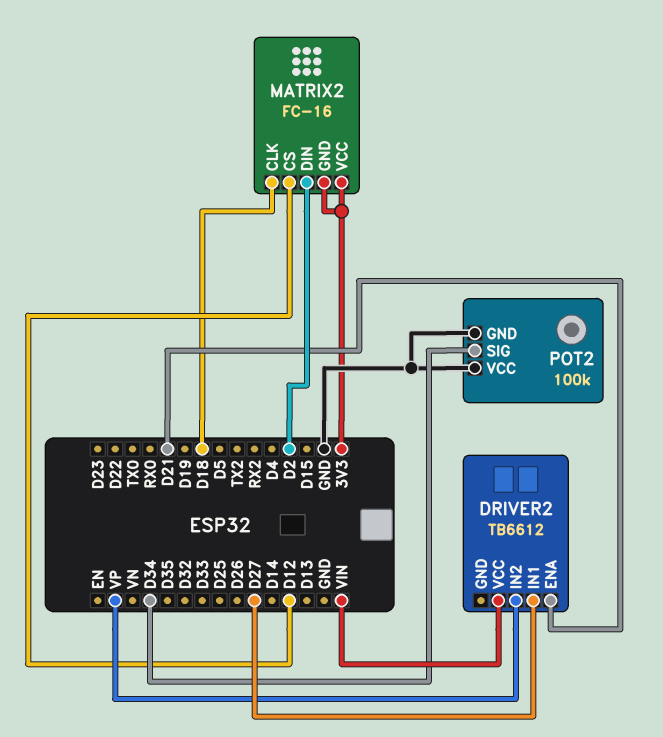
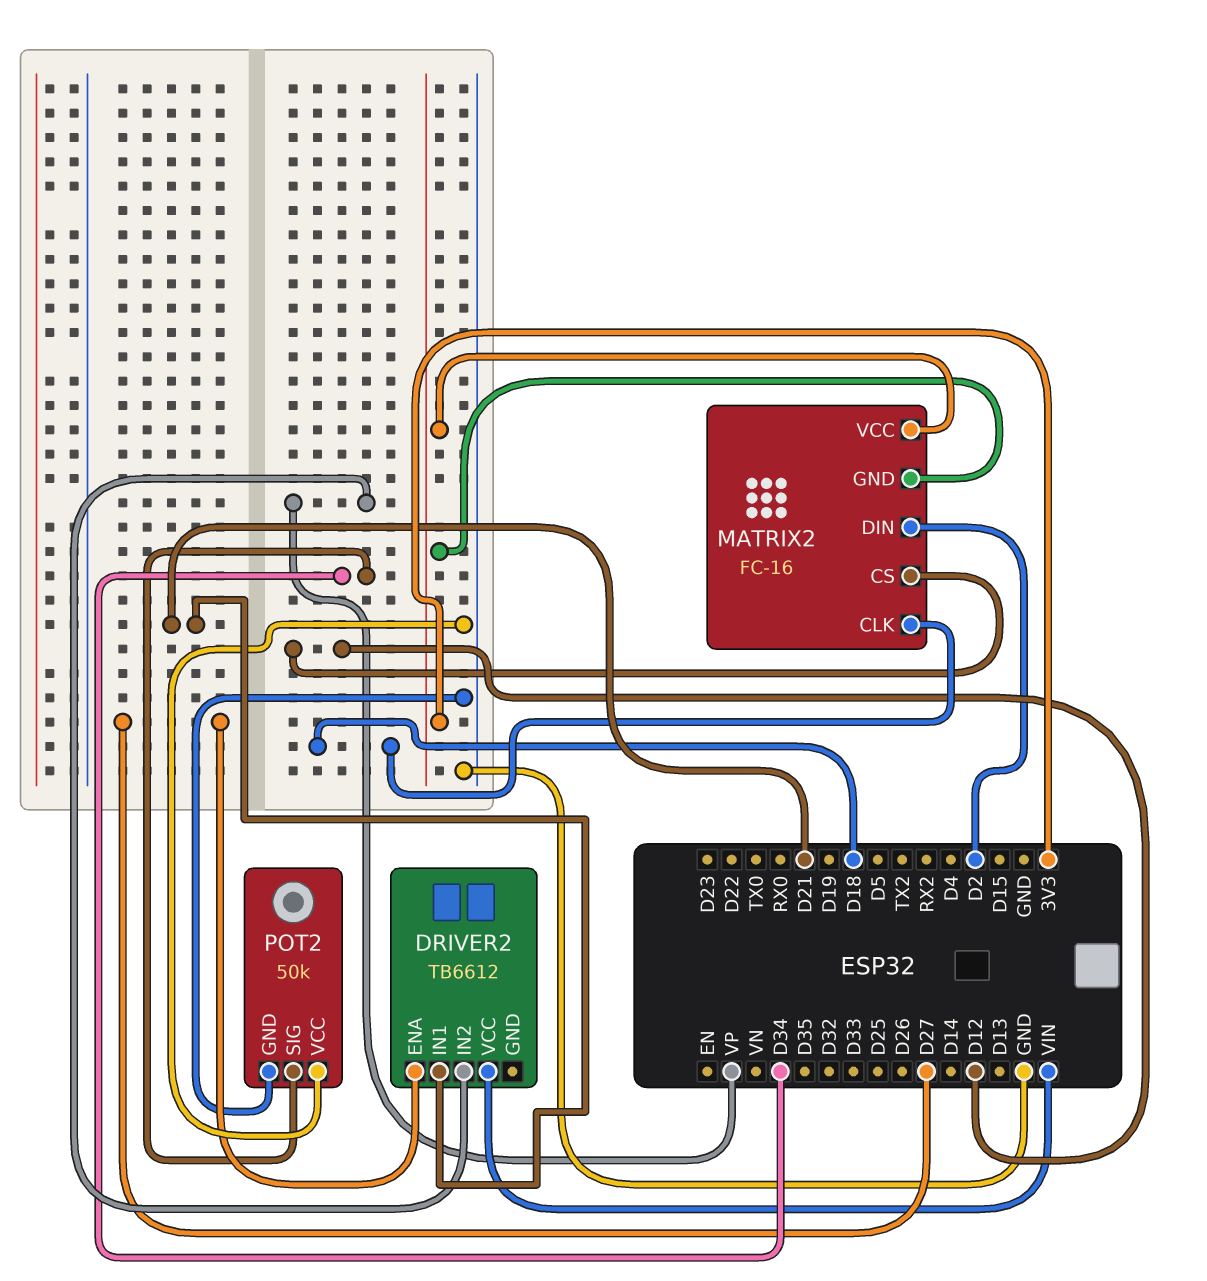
DRIVER2 pin ENA: D21 -> D27
DRIVER2 pin IN1: D27 -> D21
POT2: 100k -> 50k

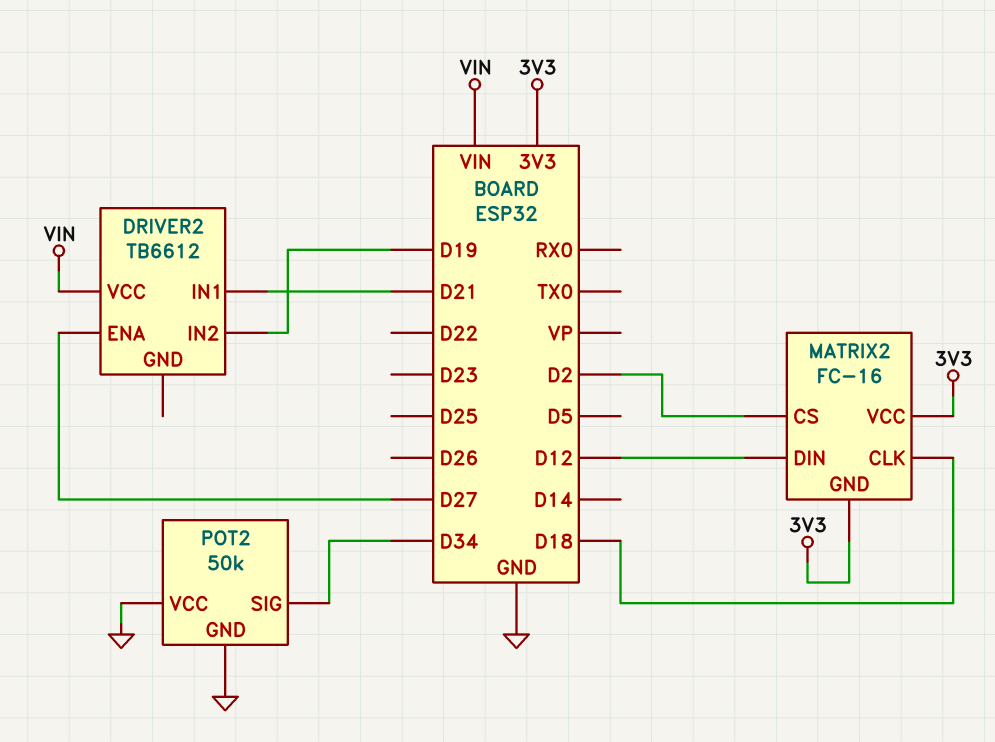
DRIVER2 pin IN2: VP -> D19
MATRIX2 pin CS: D12 -> D2
MATRIX2 pin DIN: D2 -> D12

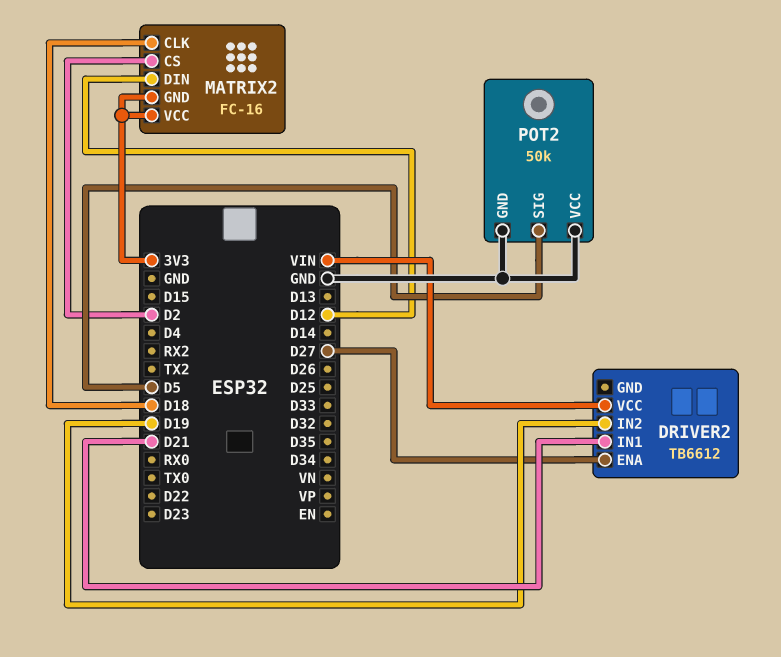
POT2 pin SIG: D34 -> D5

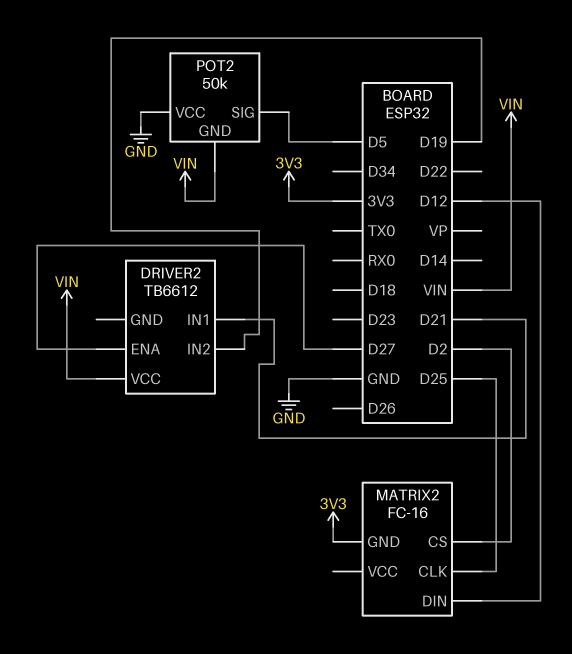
MATRIX2 pin CLK: D18 -> D25
MATRIX2 pin VCC: 3V3 -> none
POT2 pin GND: GND -> VIN

